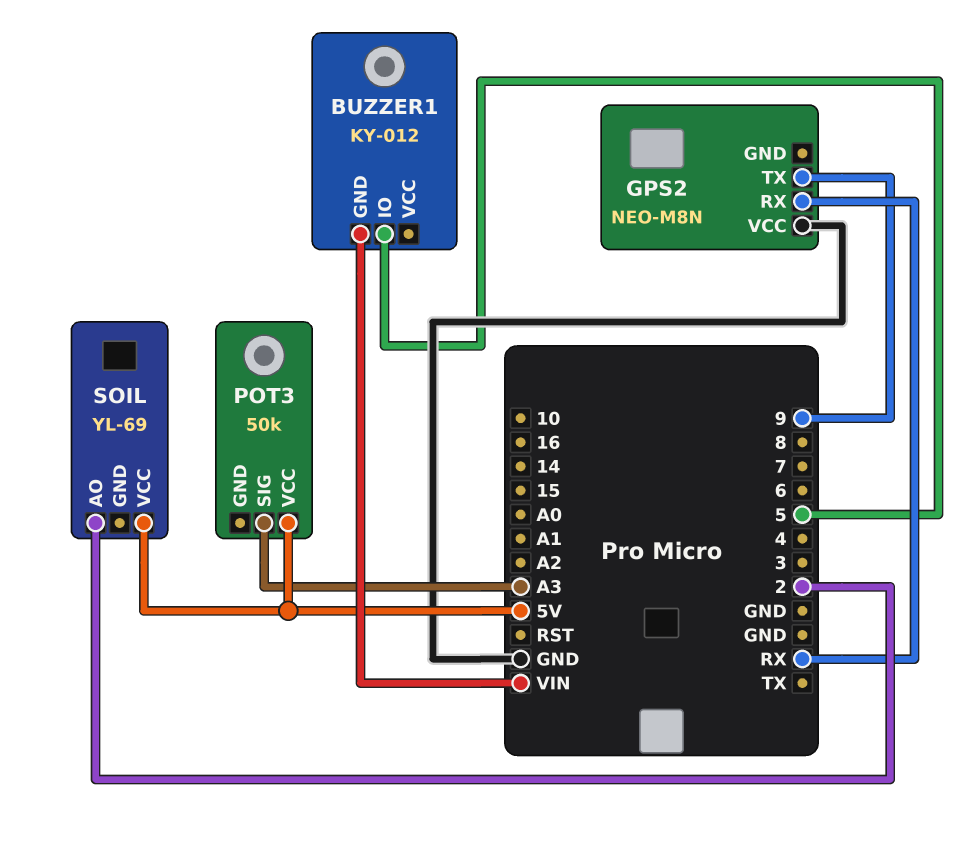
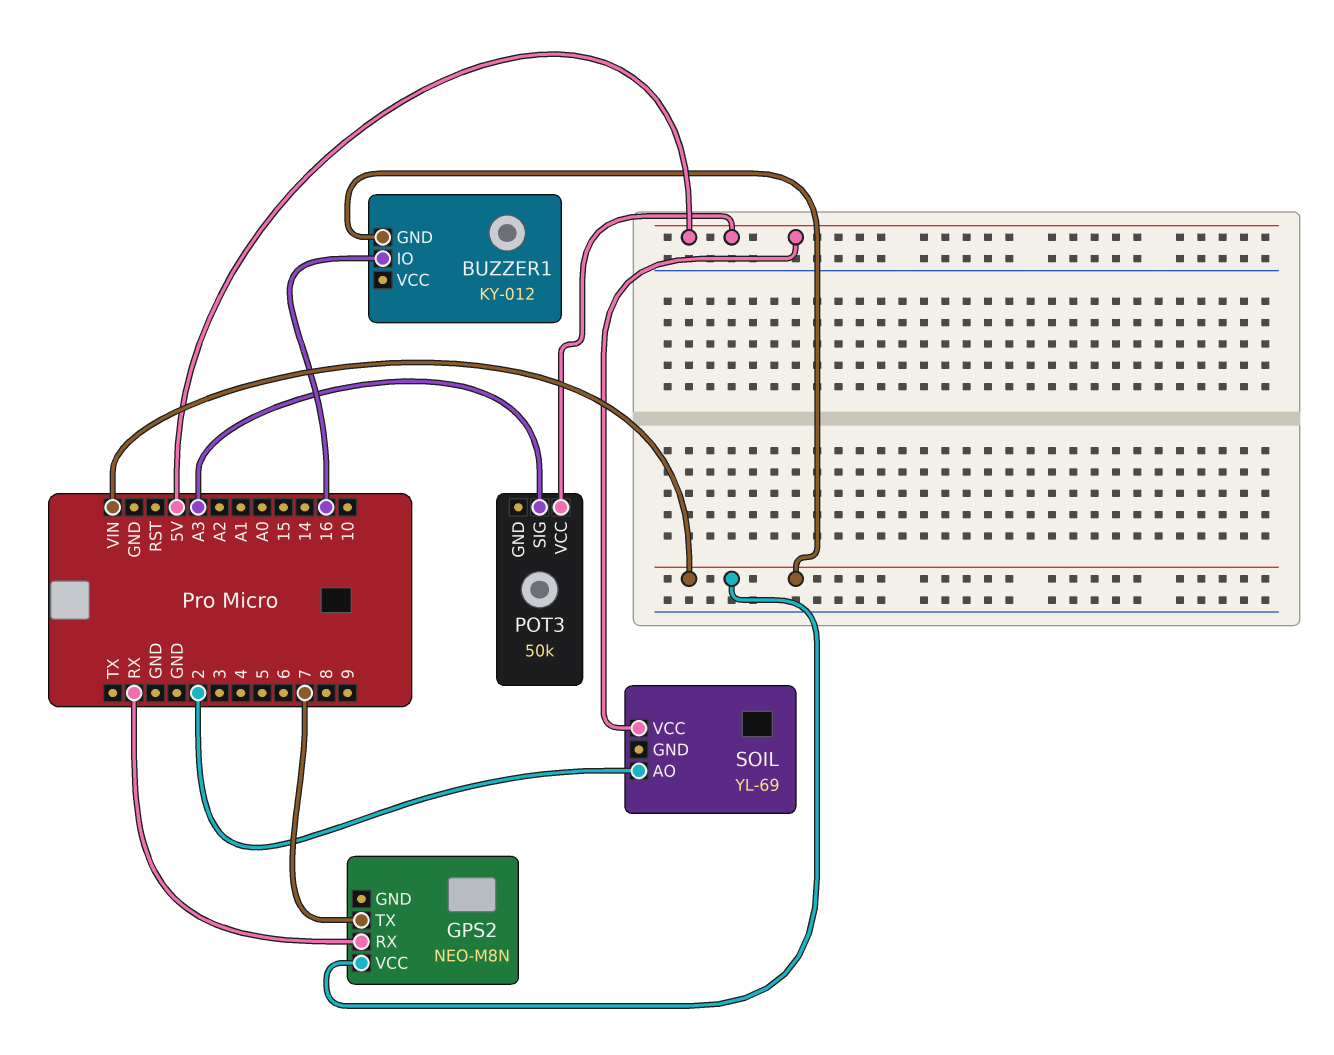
BUZZER1 pin IO: 5 -> 16
GPS2 pin TX: 9 -> 7
GPS2 pin VCC: GND -> VIN

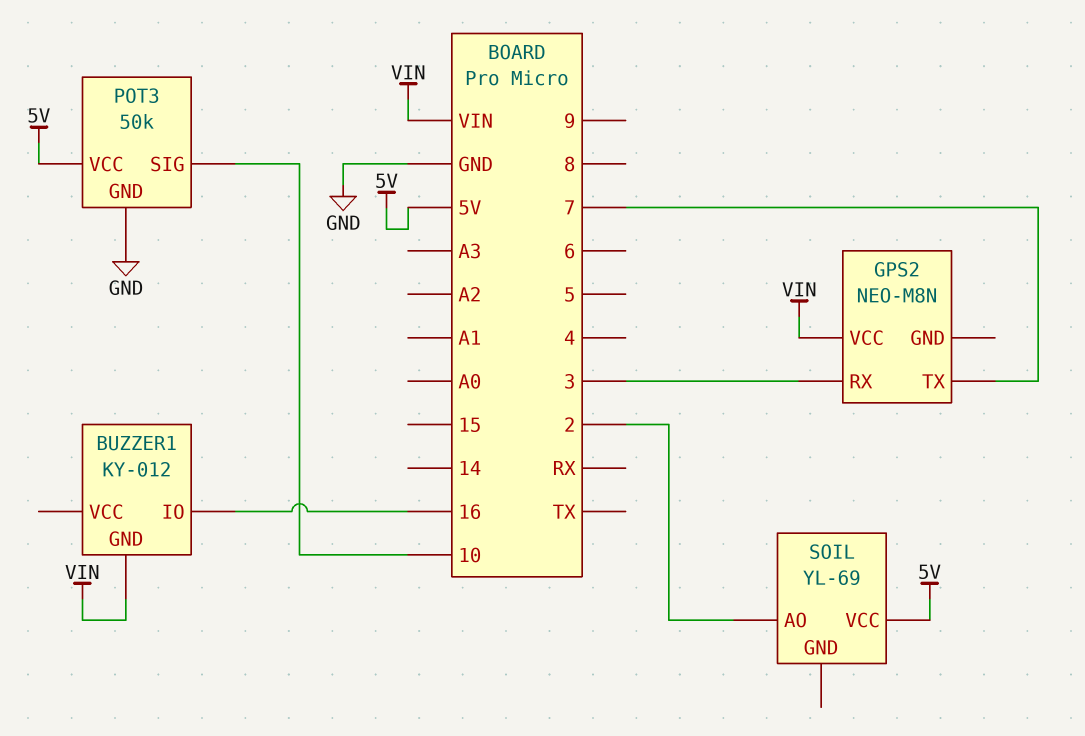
GPS2 pin RX: RX -> 3
POT3 pin GND: none -> GND
POT3 pin SIG: A3 -> 10

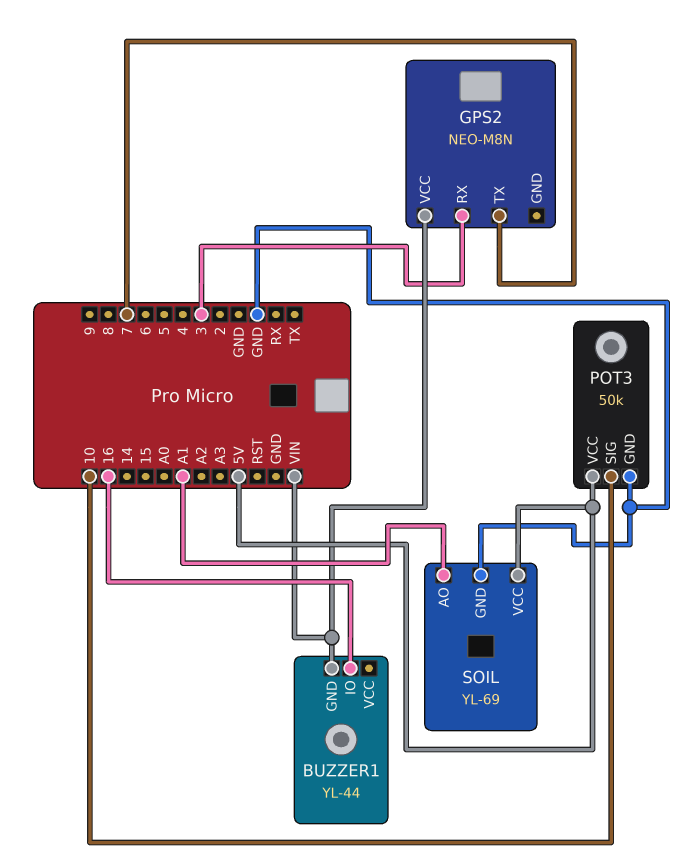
BUZZER1: KY-012 -> YL-44
SOIL pin AO: 2 -> A1
SOIL pin GND: none -> GND

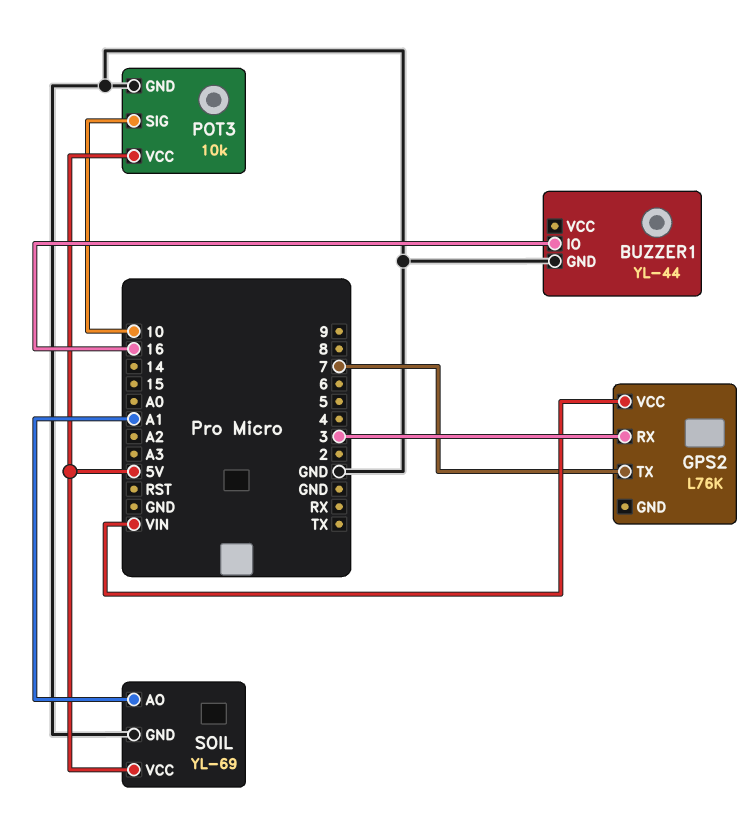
BUZZER1 pin GND: VIN -> GND
GPS2: NEO-M8N -> L76K
POT3: 50k -> 10k

